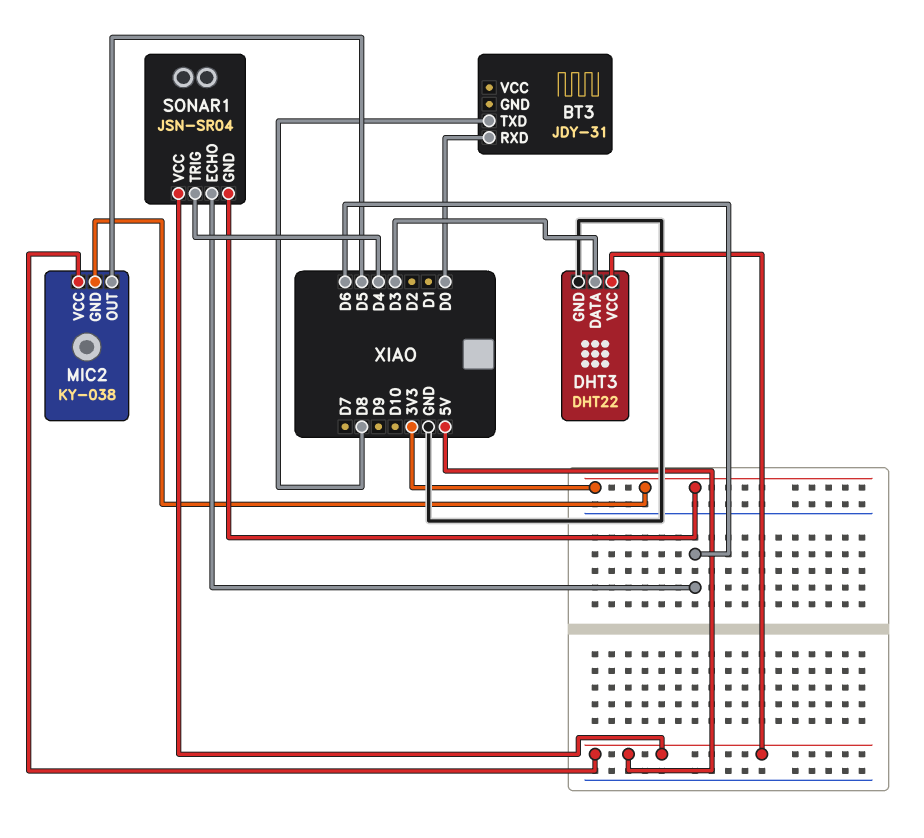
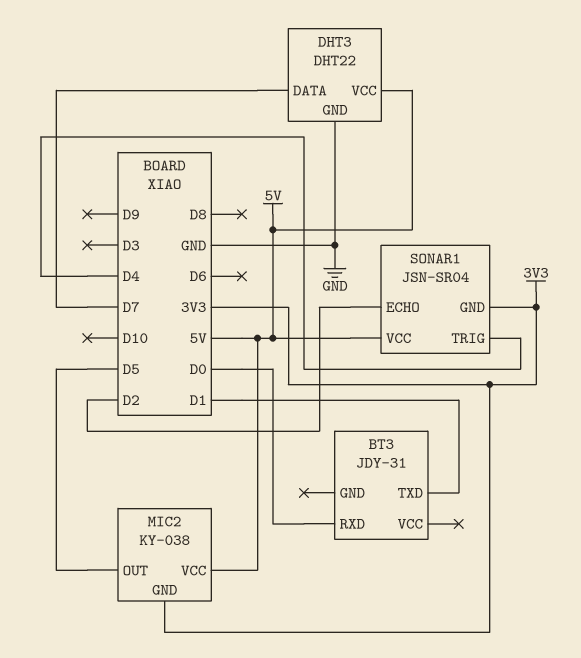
BT3 pin TXD: D8 -> D1
DHT3 pin DATA: D3 -> D7
SONAR1 pin ECHO: D6 -> D2

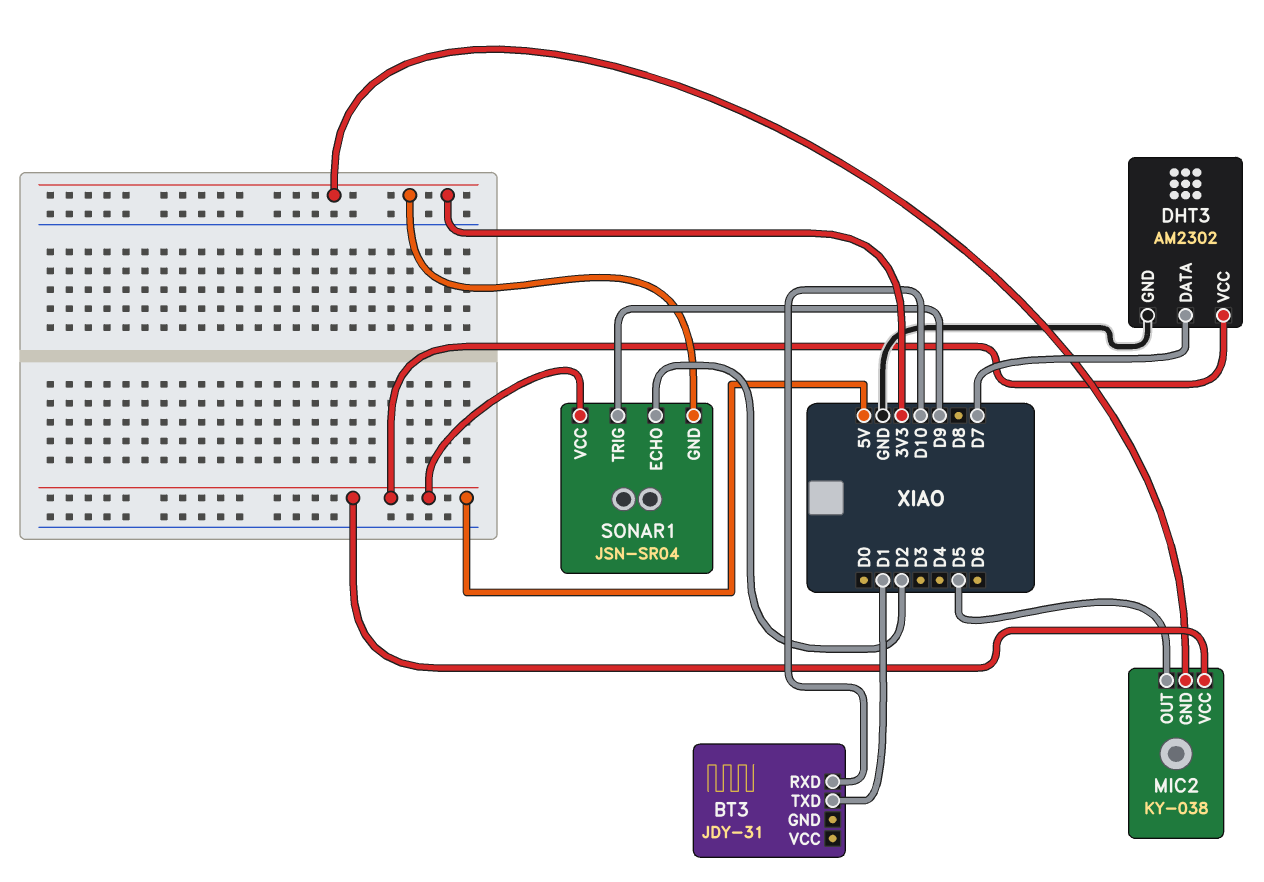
BT3 pin RXD: D0 -> D10
DHT3: DHT22 -> AM2302
SONAR1 pin TRIG: D4 -> D9

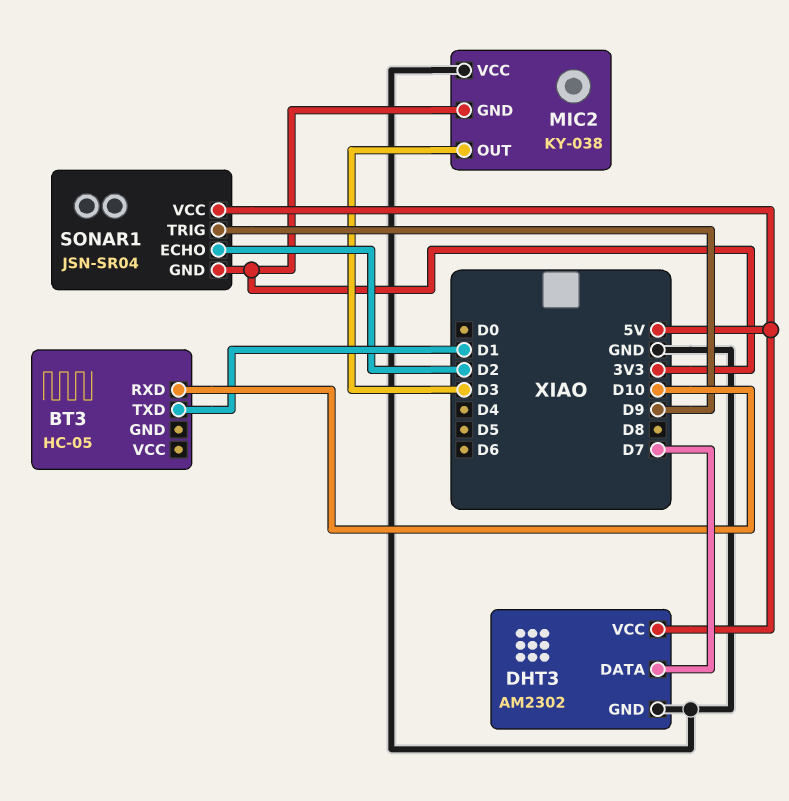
BT3: JDY-31 -> HC-05
MIC2 pin OUT: D5 -> D3
MIC2 pin VCC: 5V -> GND

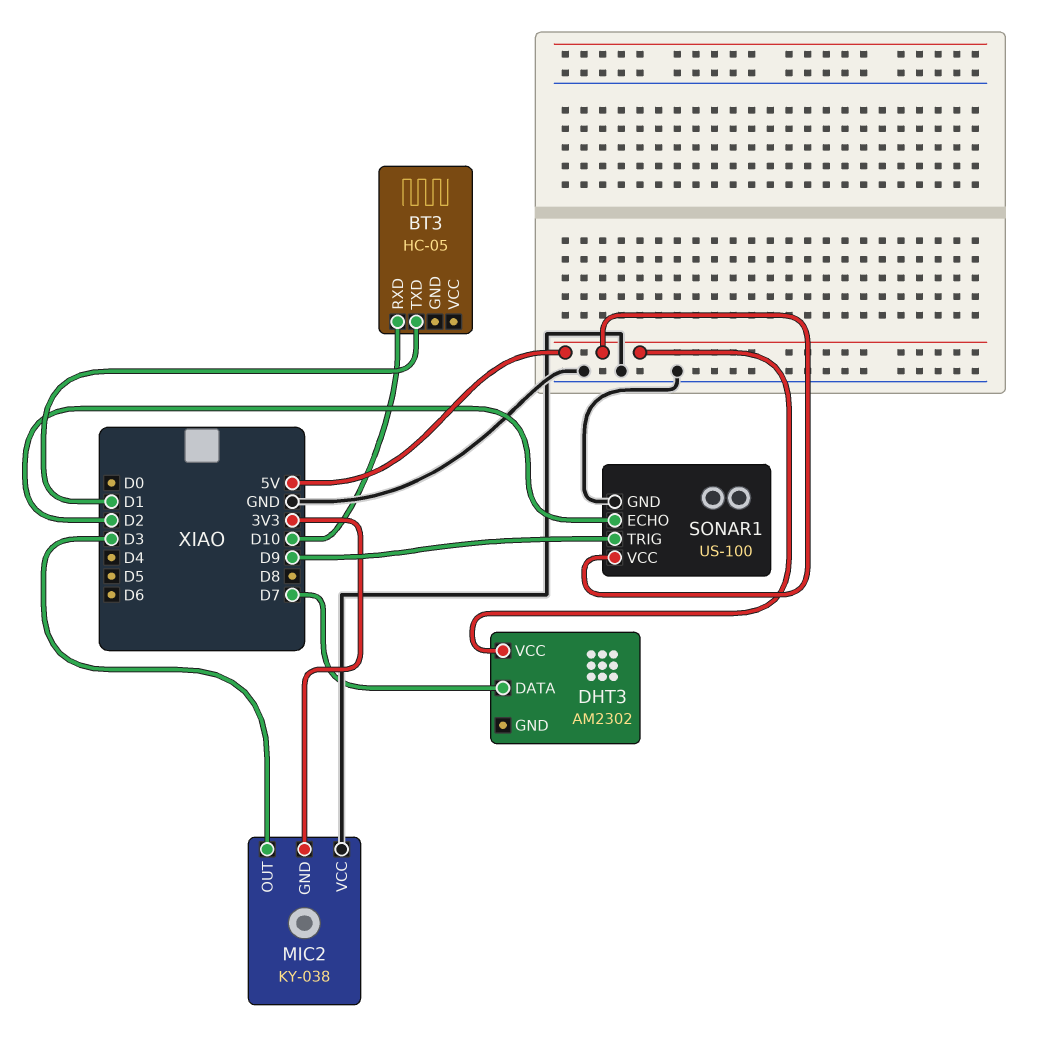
DHT3 pin GND: GND -> none
SONAR1: JSN-SR04 -> US-100
SONAR1 pin GND: 3V3 -> GND

